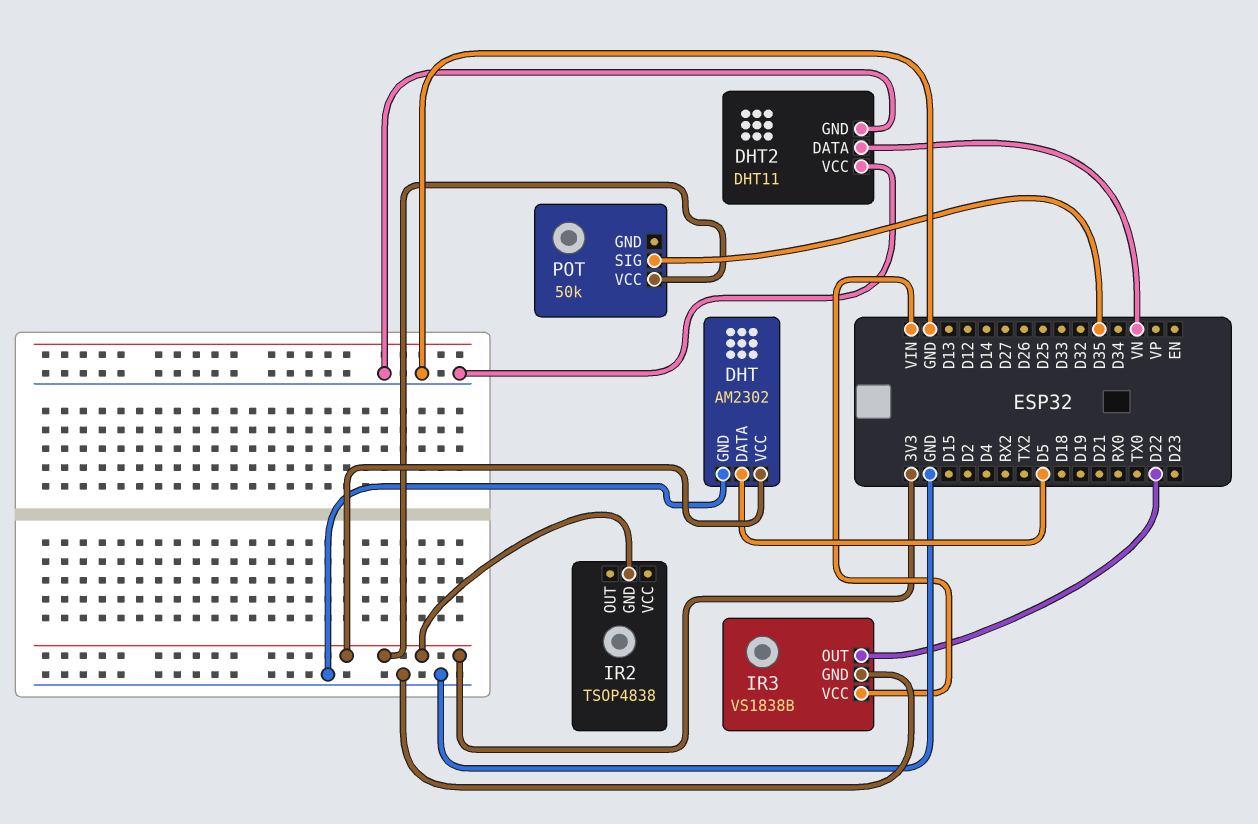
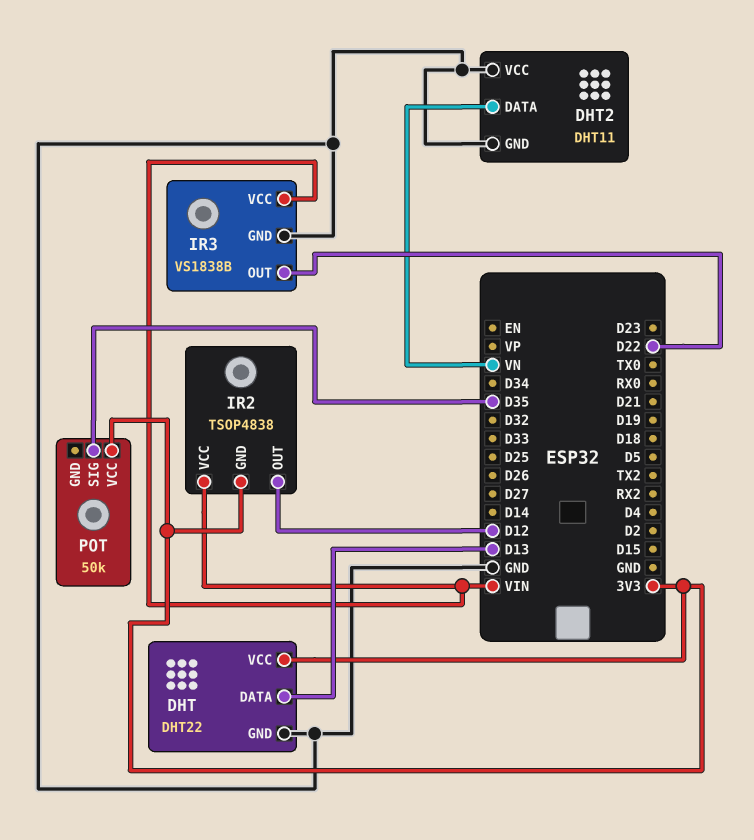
DHT: AM2302 -> DHT22
DHT pin DATA: D5 -> D13
IR2 pin OUT: none -> D12
IR2 pin VCC: none -> VIN

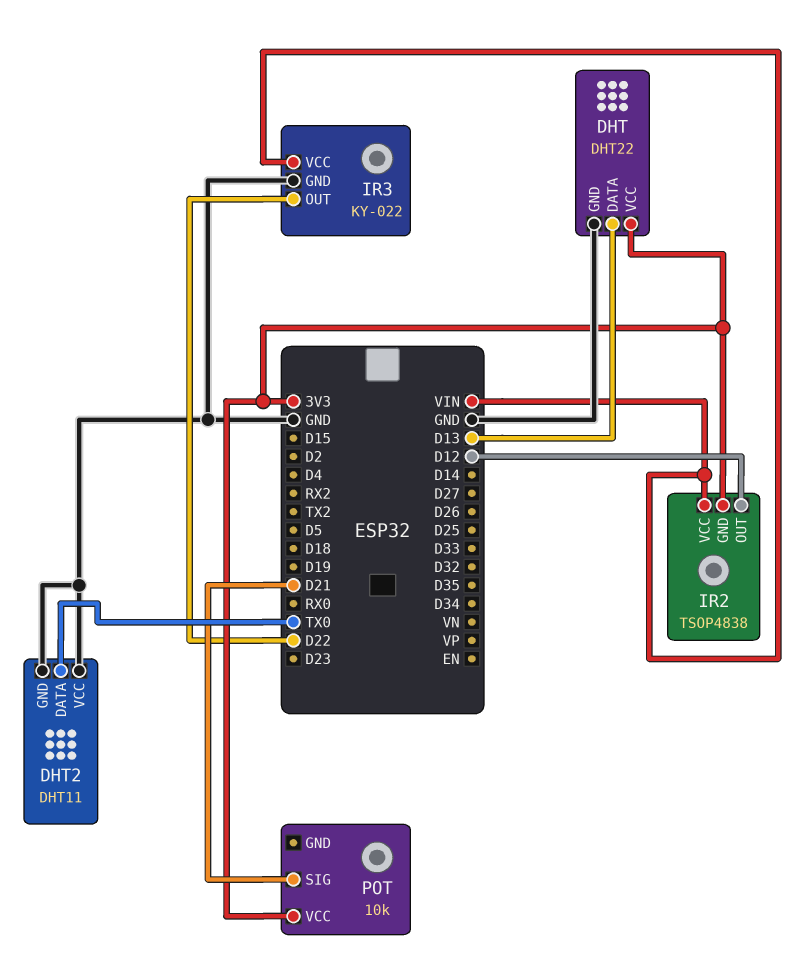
DHT2 pin DATA: VN -> TX0
IR3: VS1838B -> KY-022
POT: 50k -> 10k
POT pin SIG: D35 -> D21

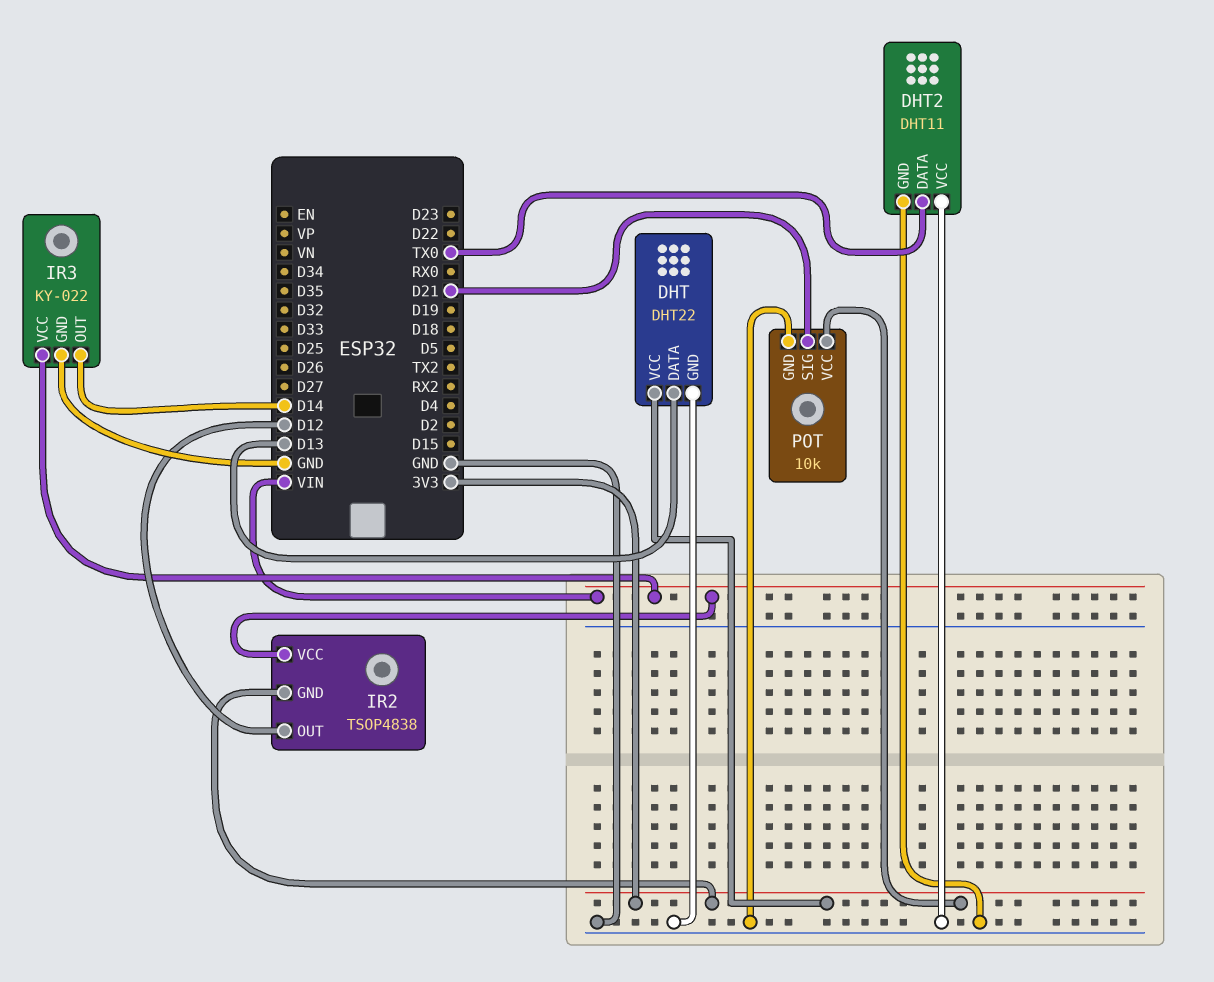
IR3 pin OUT: D22 -> D14
POT pin GND: none -> GND

